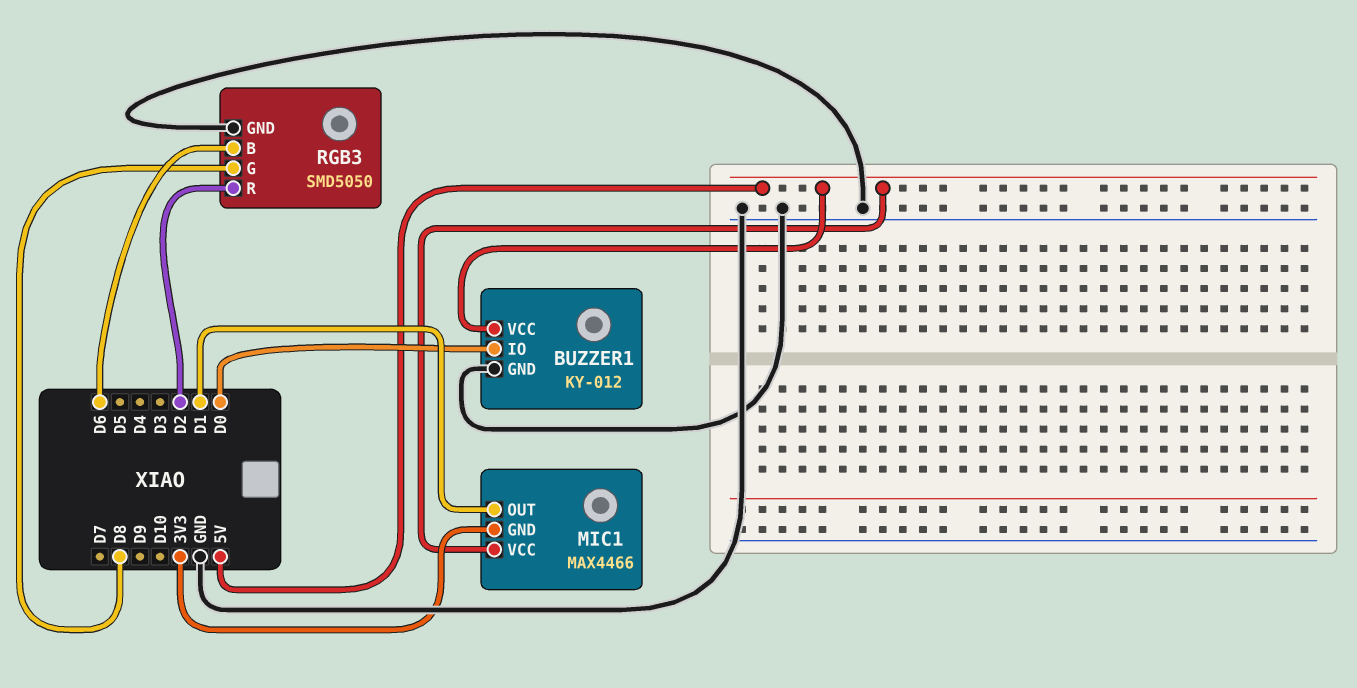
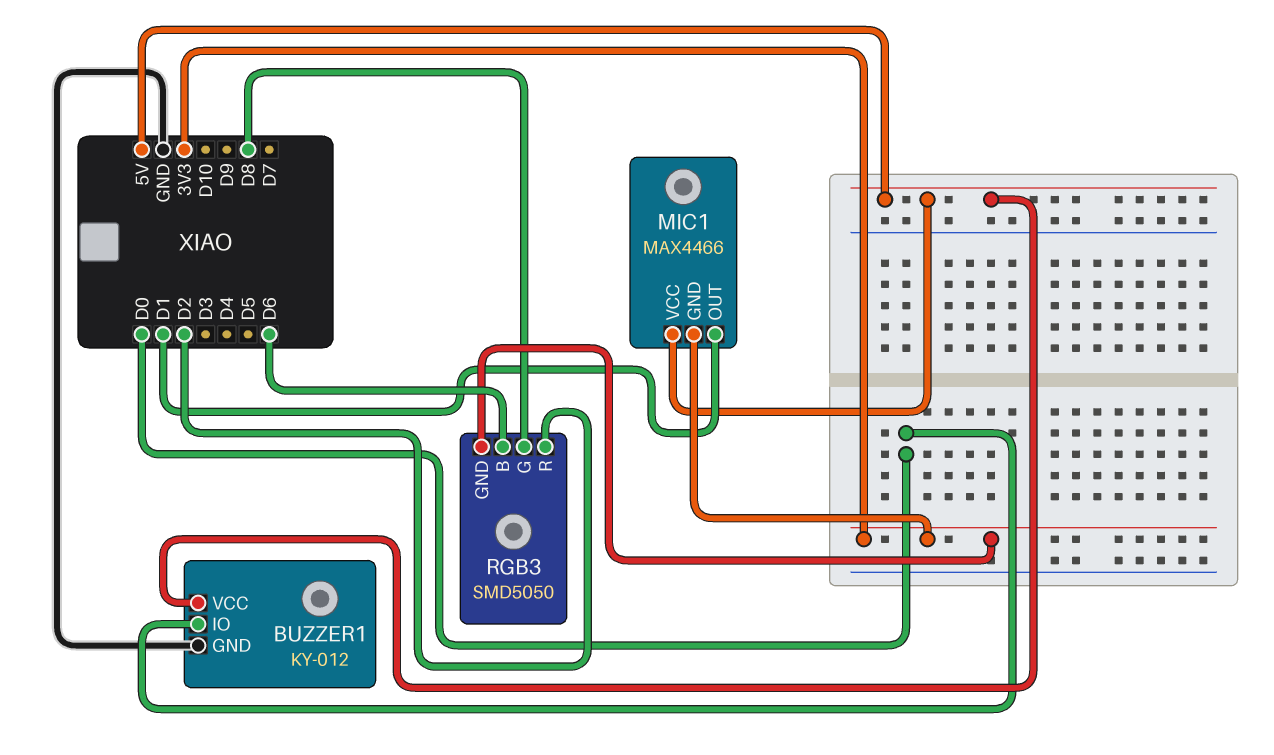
RGB3 pin GND: GND -> 3V3

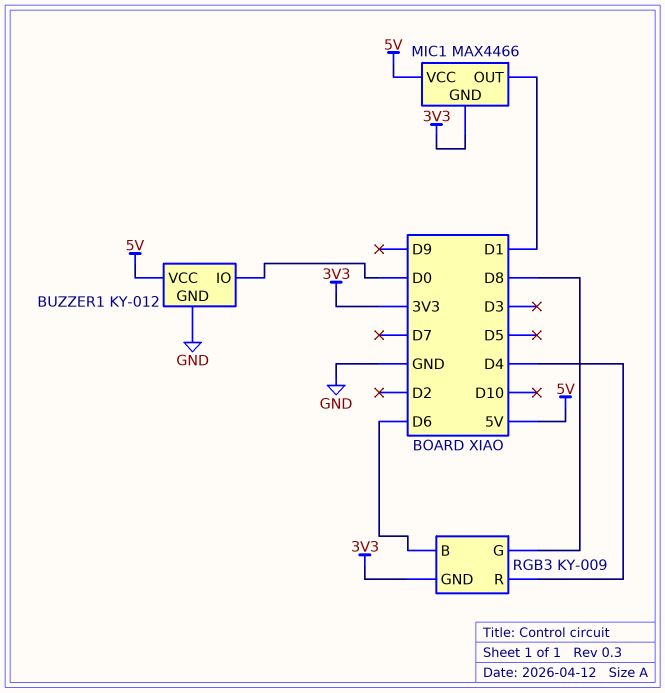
RGB3: SMD5050 -> KY-009
RGB3 pin R: D2 -> D4

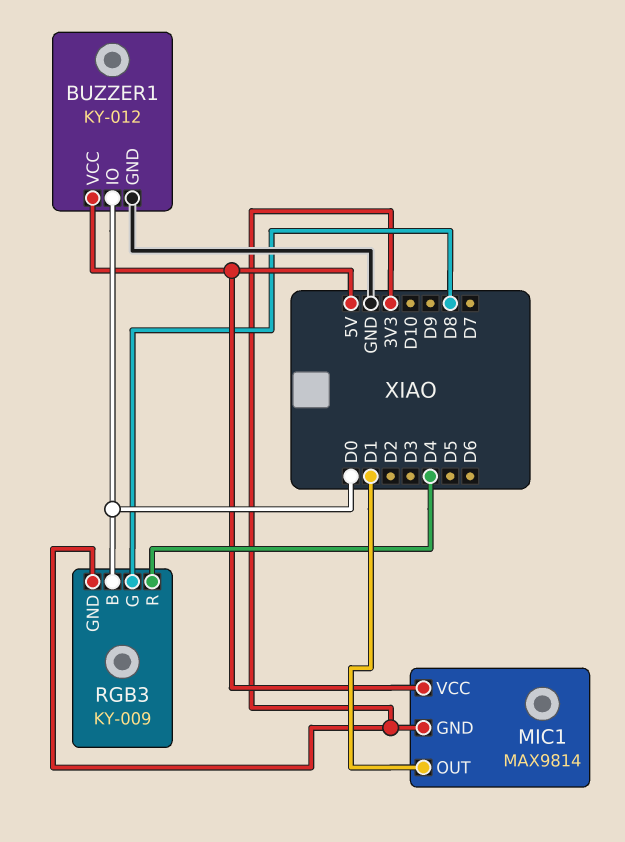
MIC1: MAX4466 -> MAX9814
RGB3 pin B: D6 -> D0

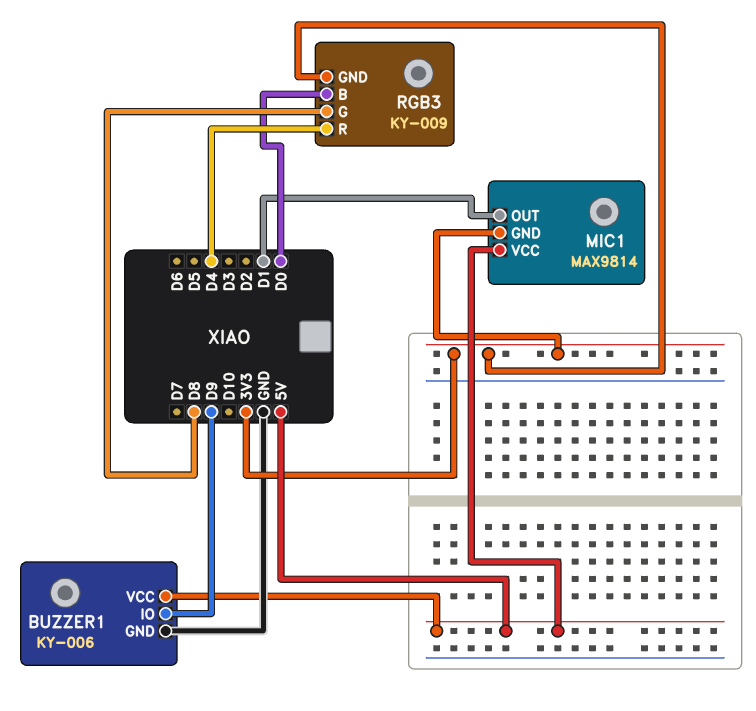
BUZZER1: KY-012 -> KY-006
BUZZER1 pin IO: D0 -> D9

